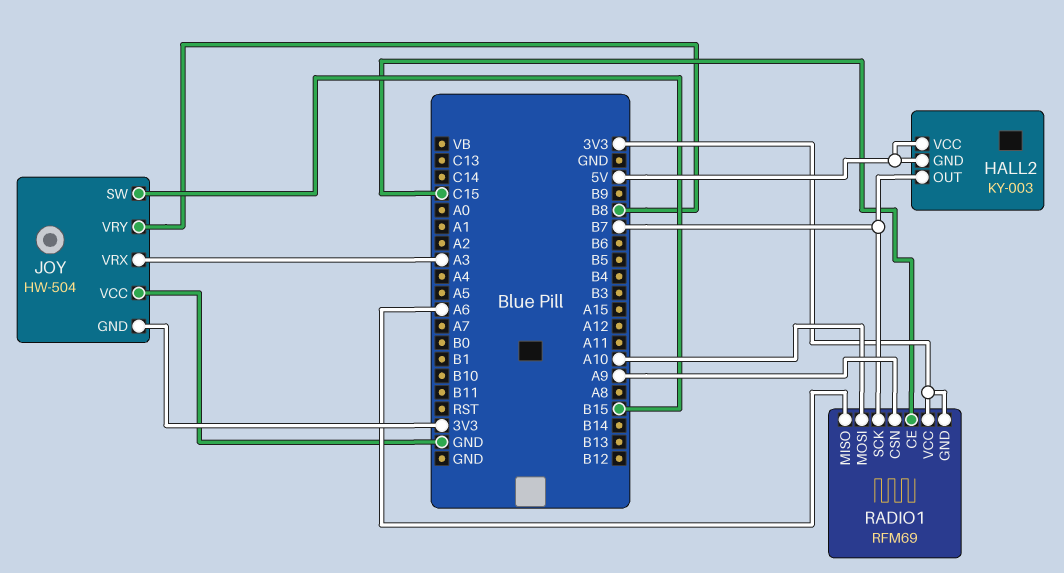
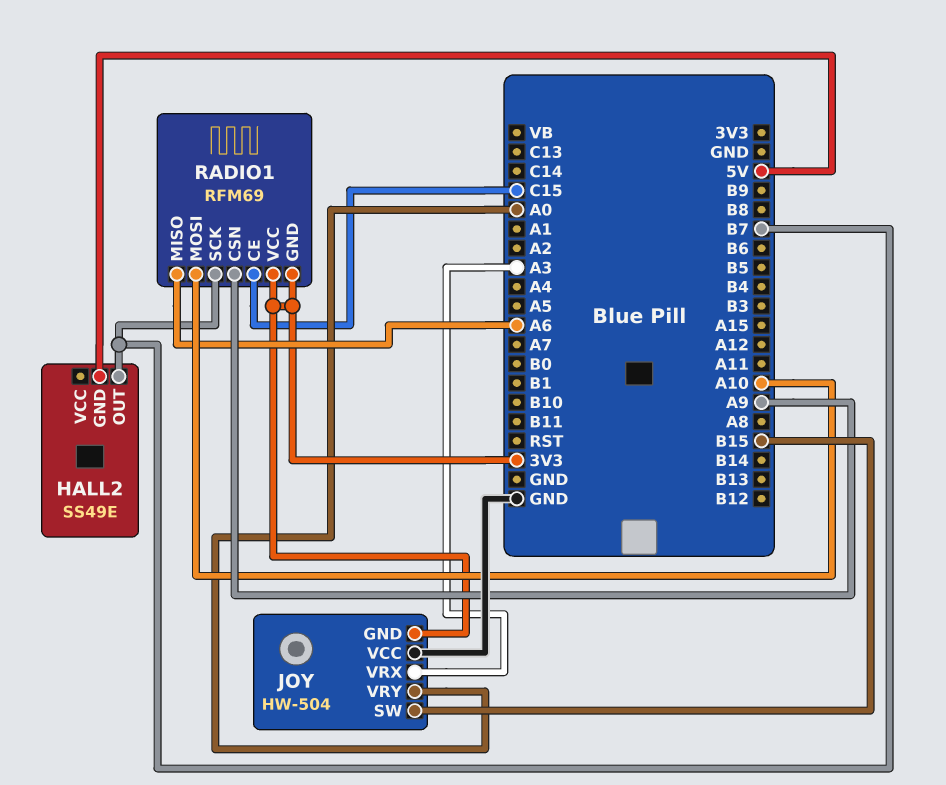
HALL2: KY-003 -> SS49E
HALL2 pin VCC: 5V -> none
JOY pin VRY: B8 -> A0

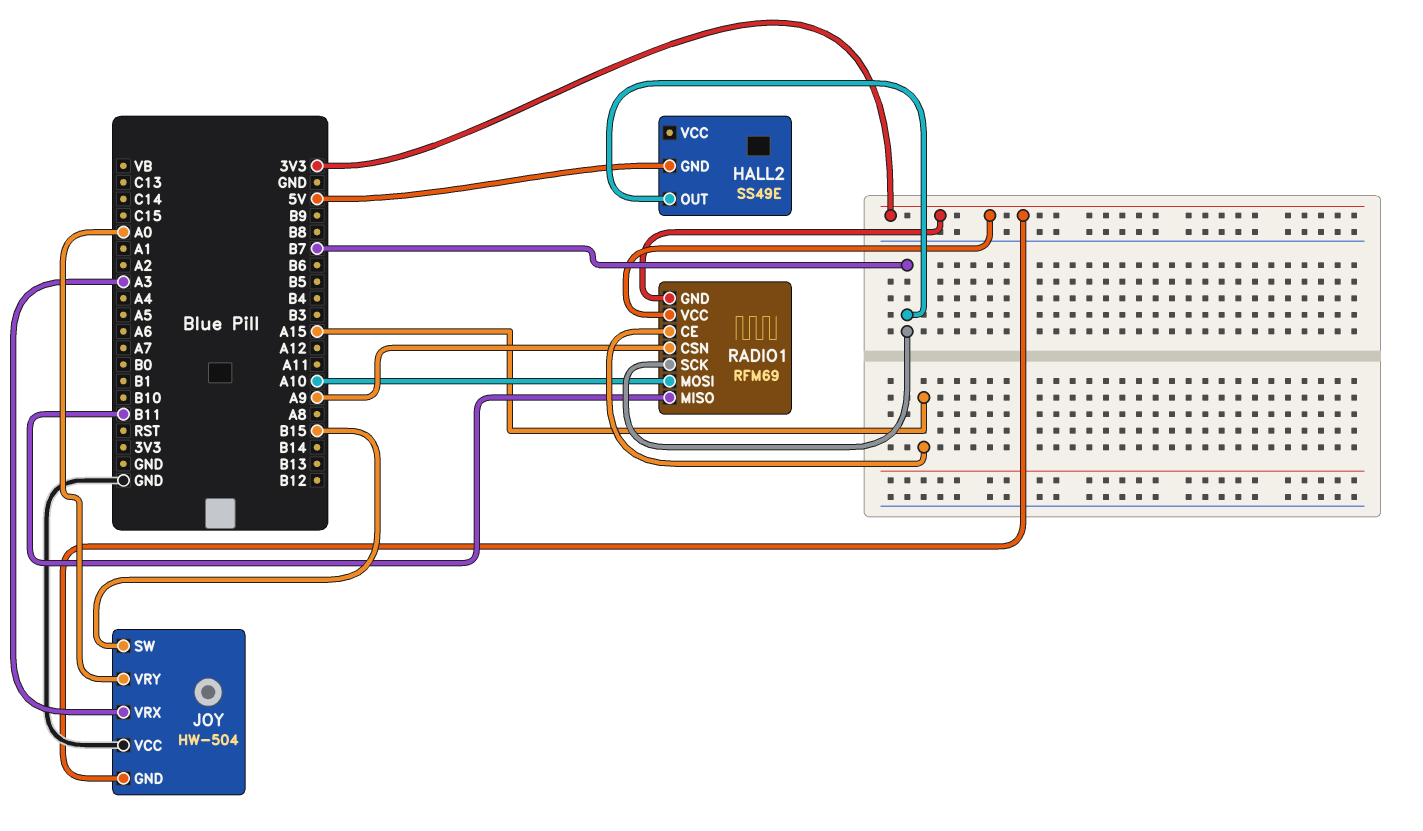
RADIO1 pin CE: C15 -> A15
RADIO1 pin MISO: A6 -> B11

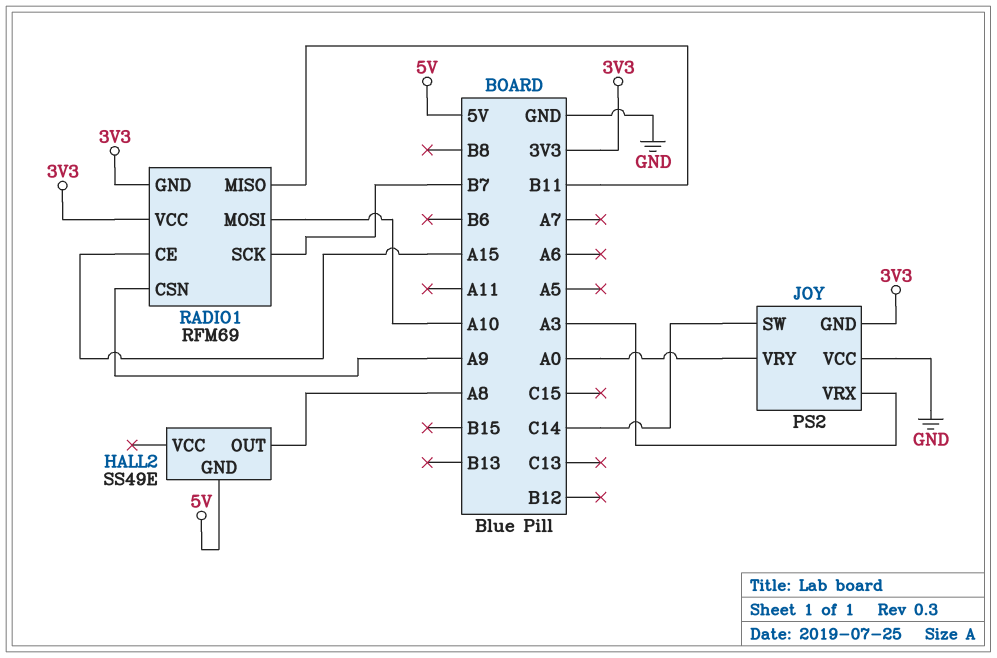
HALL2 pin OUT: B7 -> A8
JOY: HW-504 -> PS2
JOY pin SW: B15 -> C14

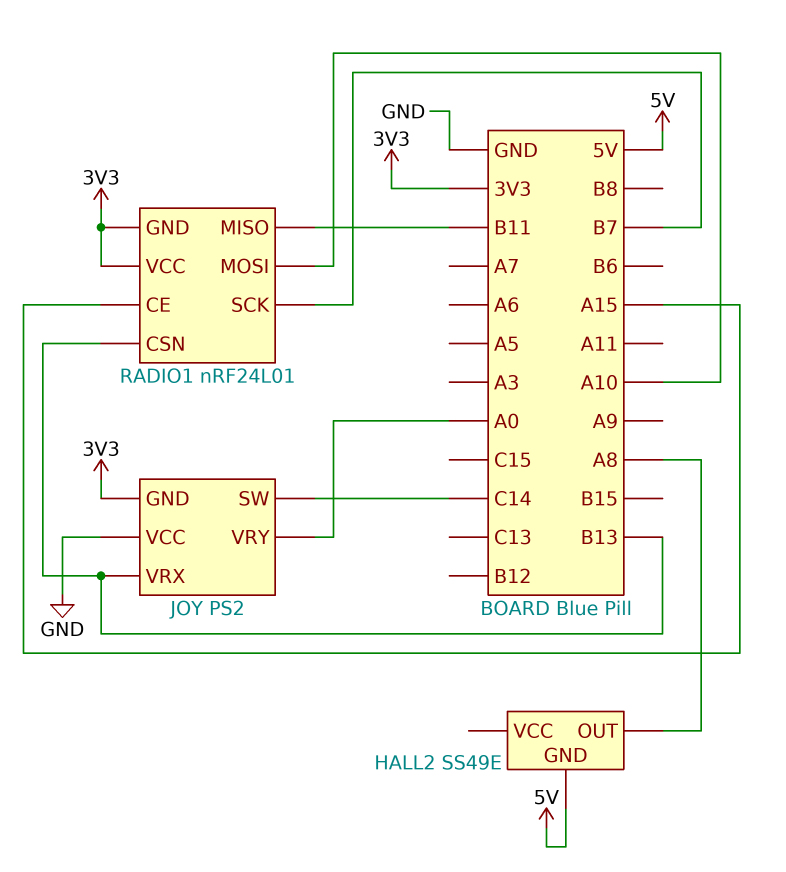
JOY pin VRX: A3 -> B13
RADIO1: RFM69 -> nRF24L01
RADIO1 pin CSN: A9 -> B13

